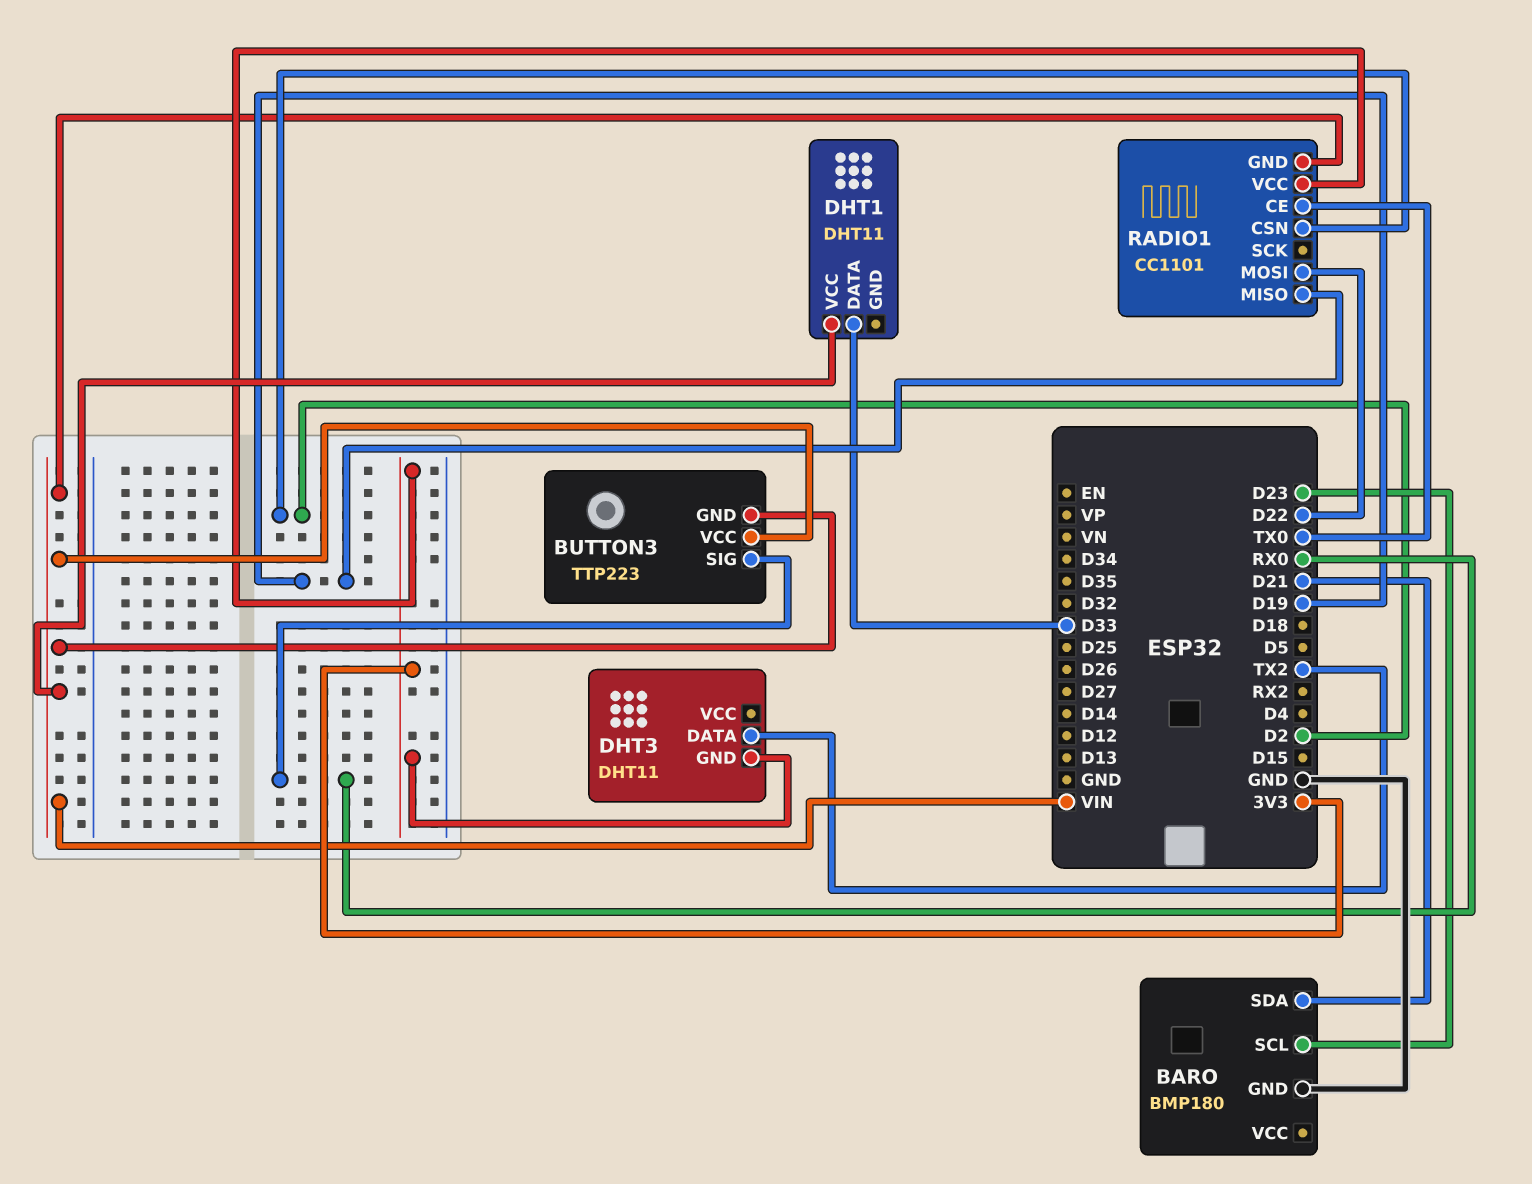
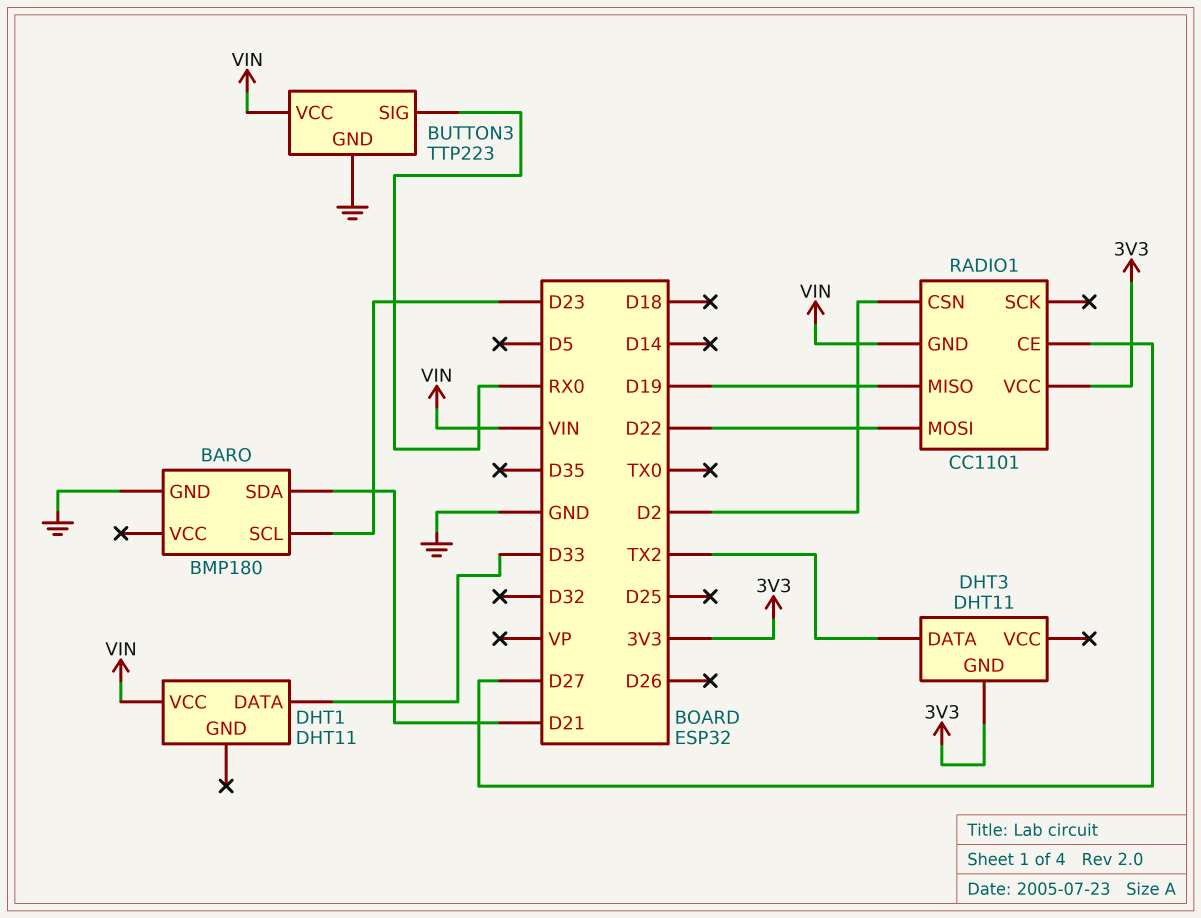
BUTTON3 pin GND: VIN -> GND
RADIO1 pin CE: TX0 -> D27

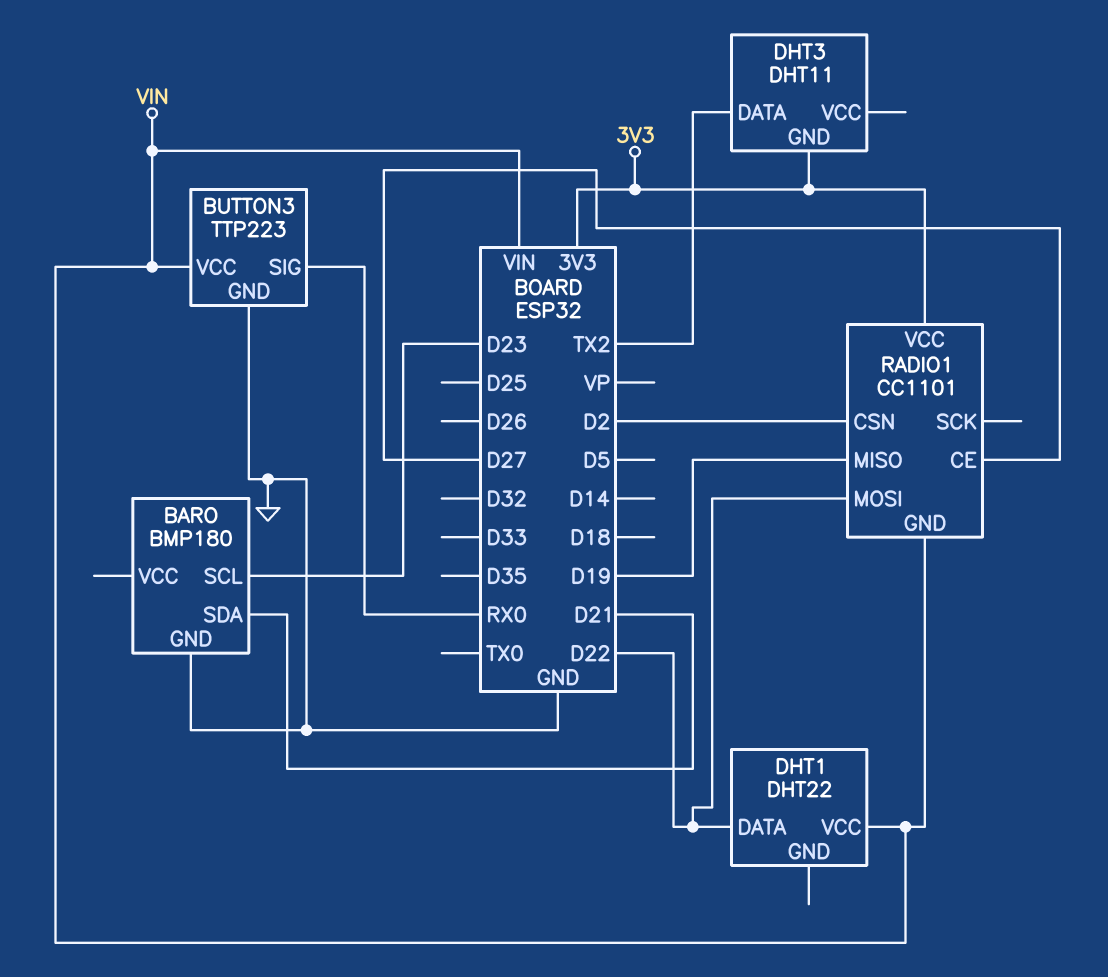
DHT1: DHT11 -> DHT22
DHT1 pin DATA: D33 -> D22

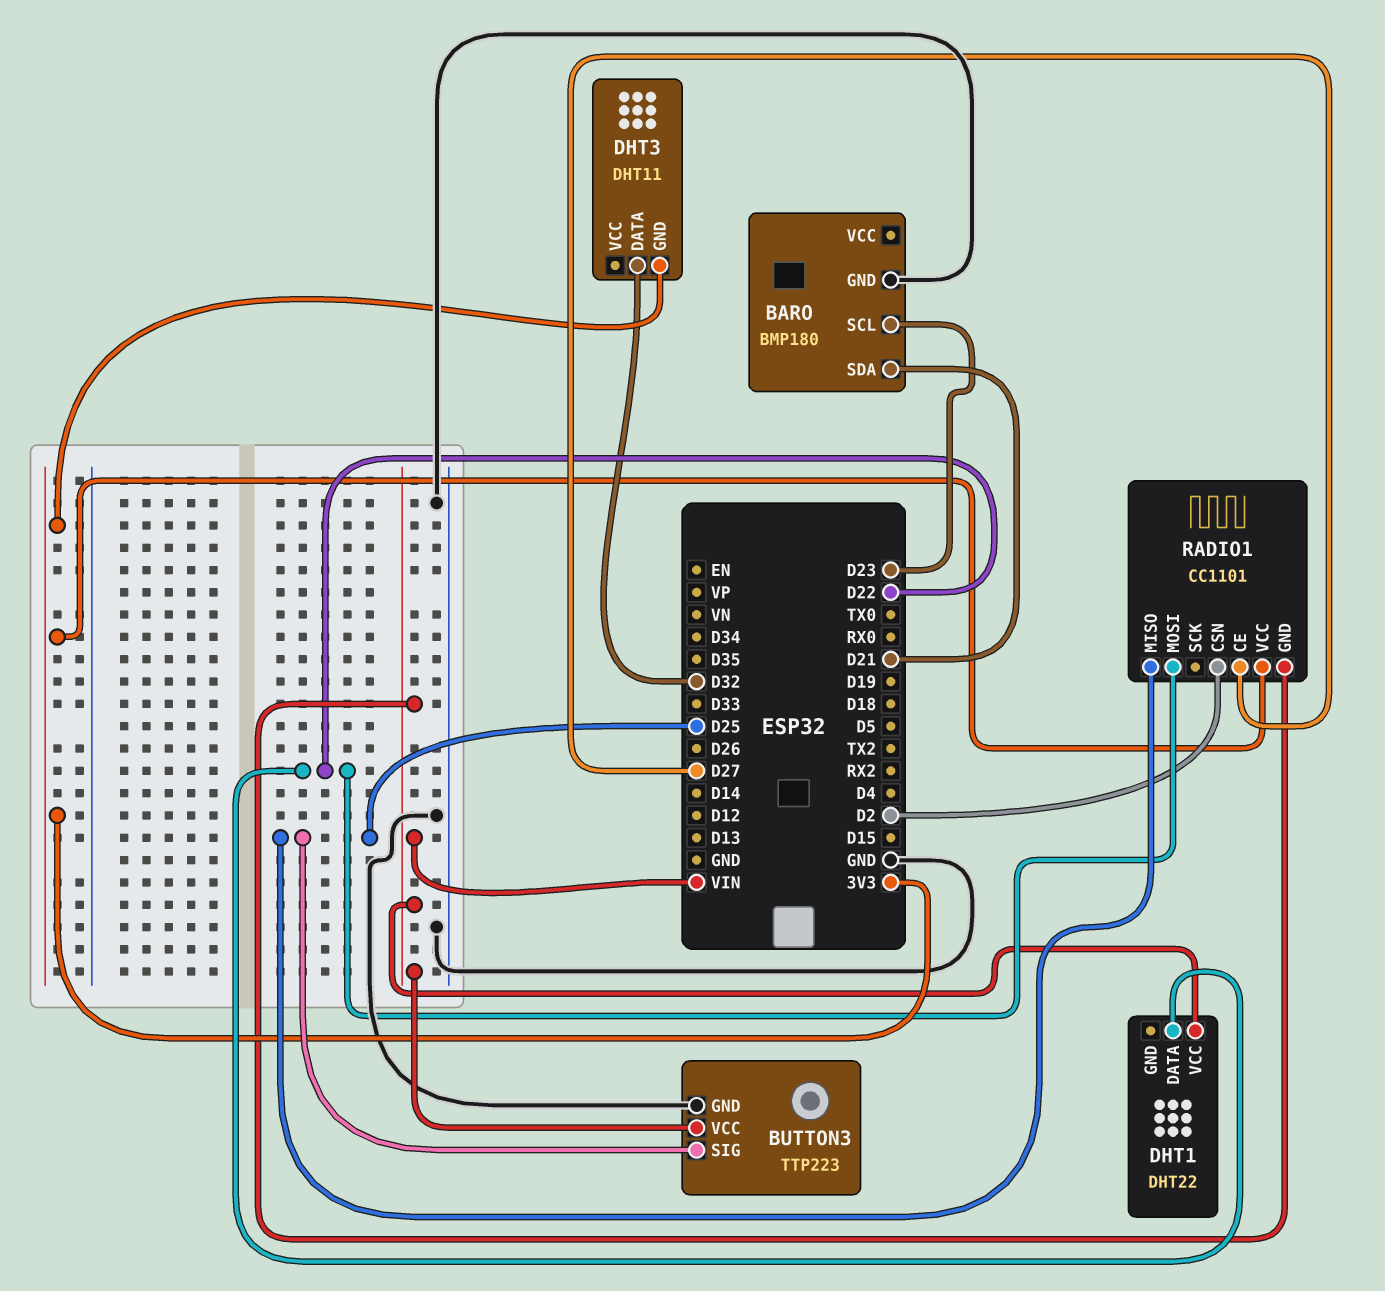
BUTTON3 pin SIG: RX0 -> D25
DHT3 pin DATA: TX2 -> D32
RADIO1 pin MISO: D19 -> D25

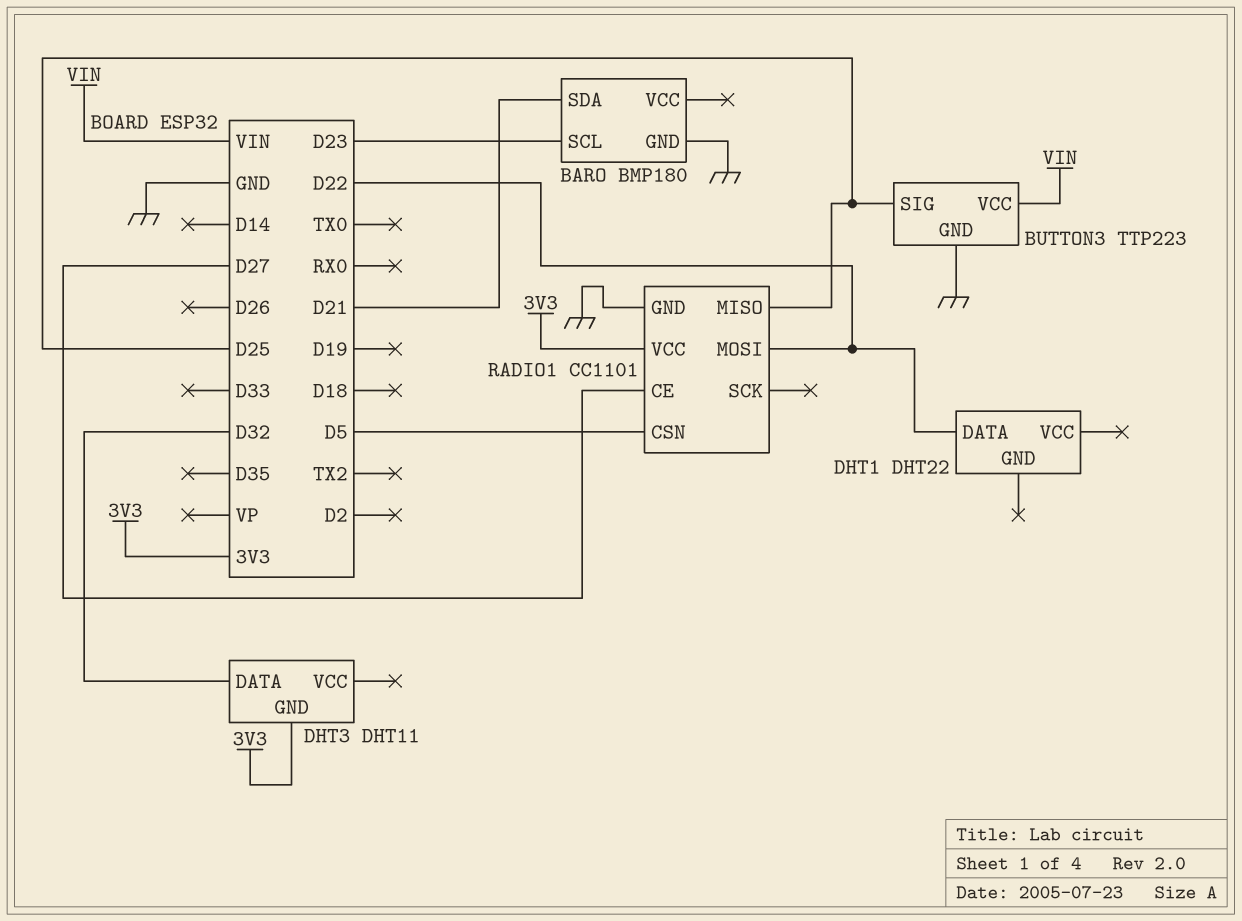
DHT1 pin VCC: VIN -> none
RADIO1 pin CSN: D2 -> D5
RADIO1 pin GND: VIN -> GND

